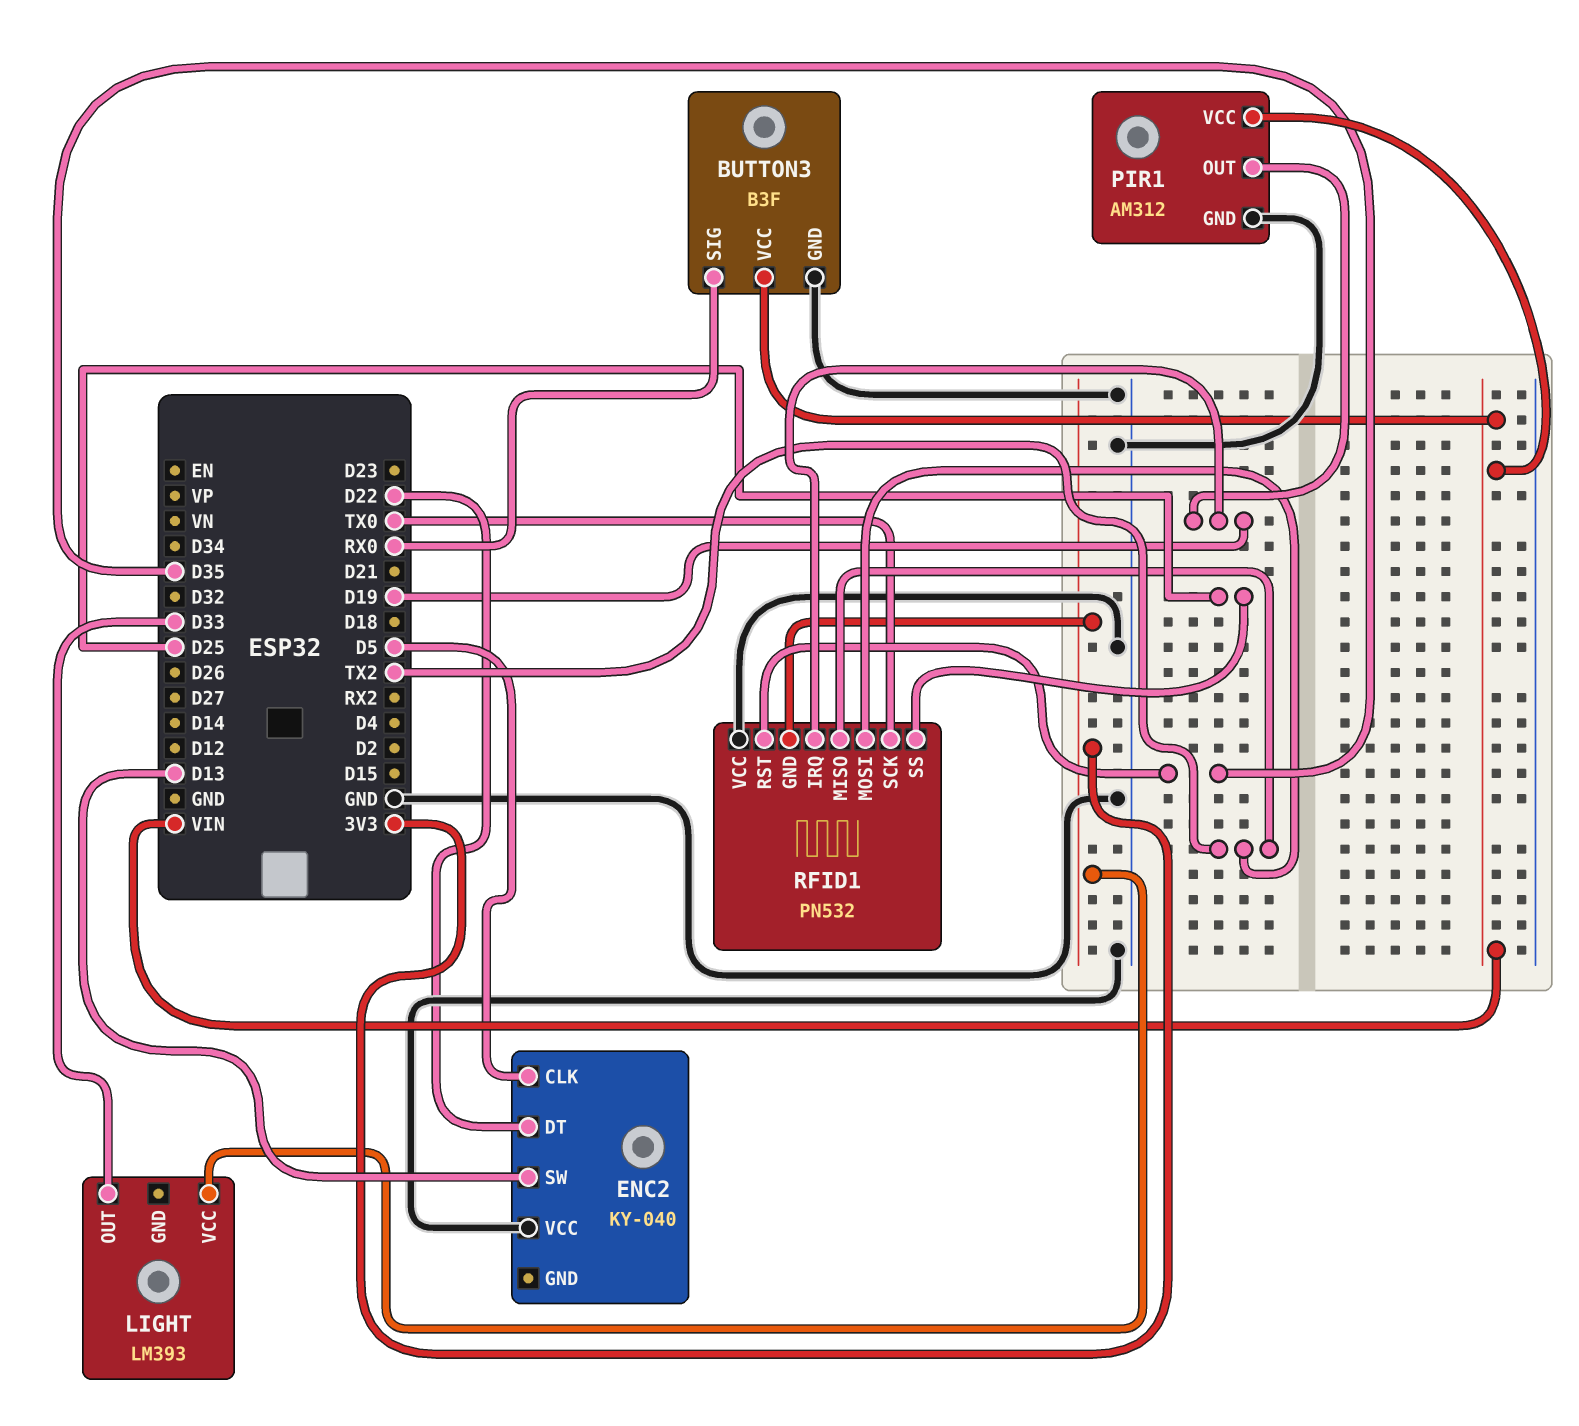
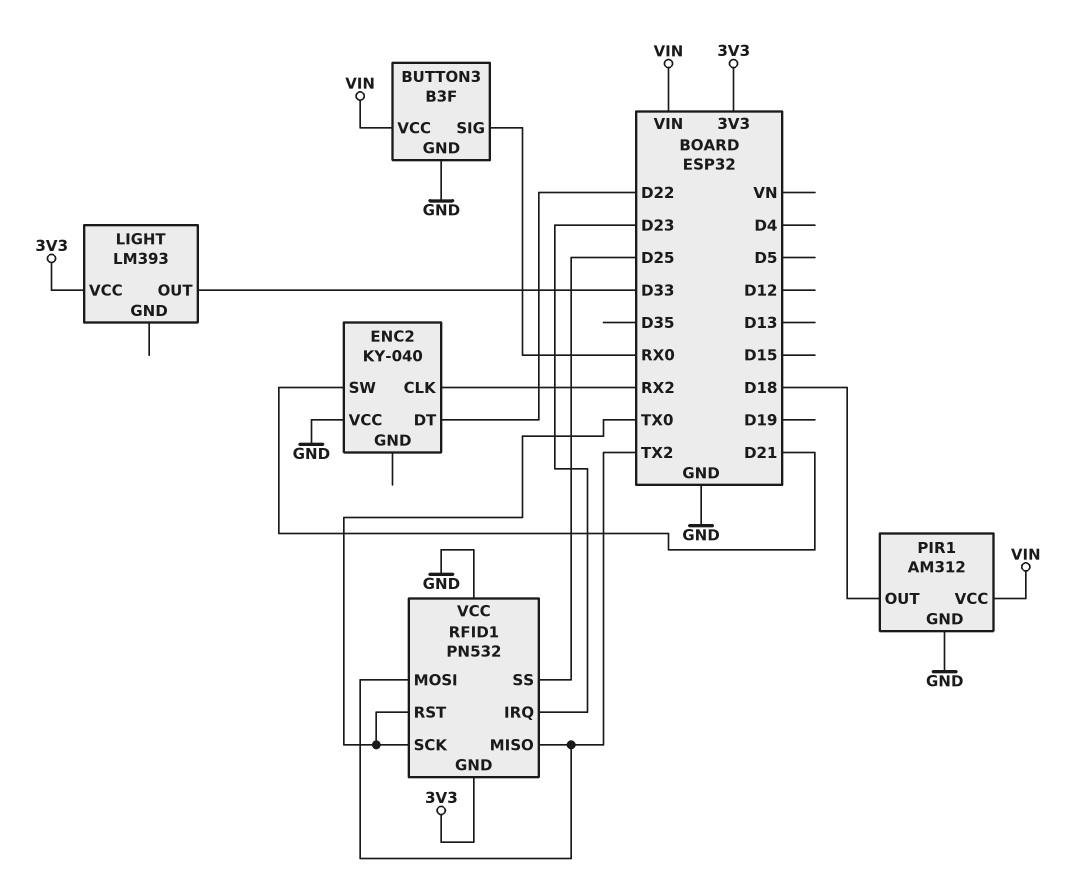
ENC2 pin CLK: D5 -> RX2
ENC2 pin SW: D13 -> D21
PIR1 pin OUT: D19 -> D18
RFID1 pin IRQ: D19 -> D23
RFID1 pin RST: D35 -> TX0

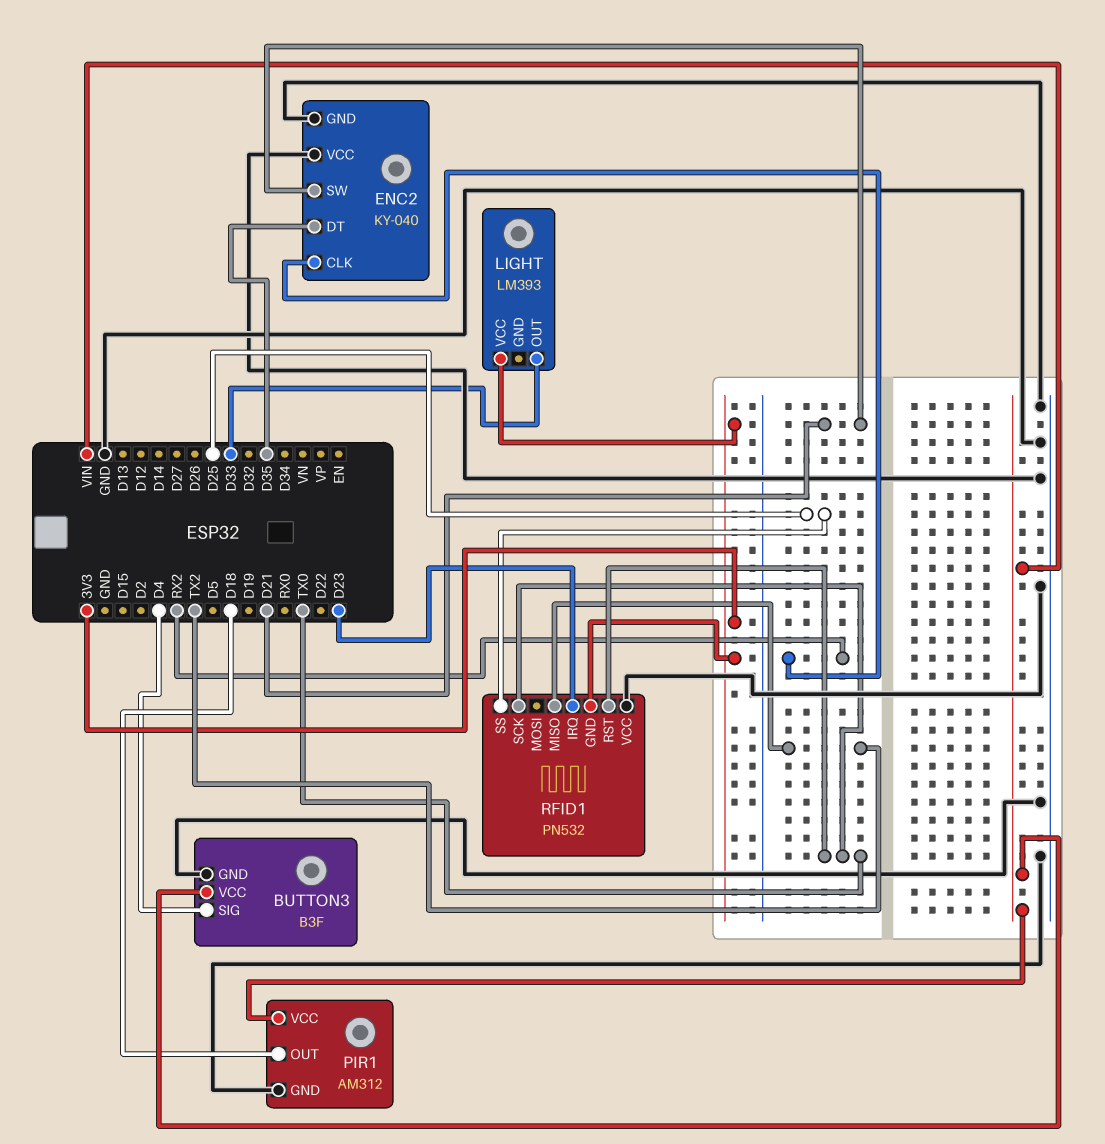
BUTTON3 pin SIG: RX0 -> D4
ENC2 pin DT: D22 -> D35
ENC2 pin GND: none -> GND
RFID1 pin MOSI: TX2 -> none

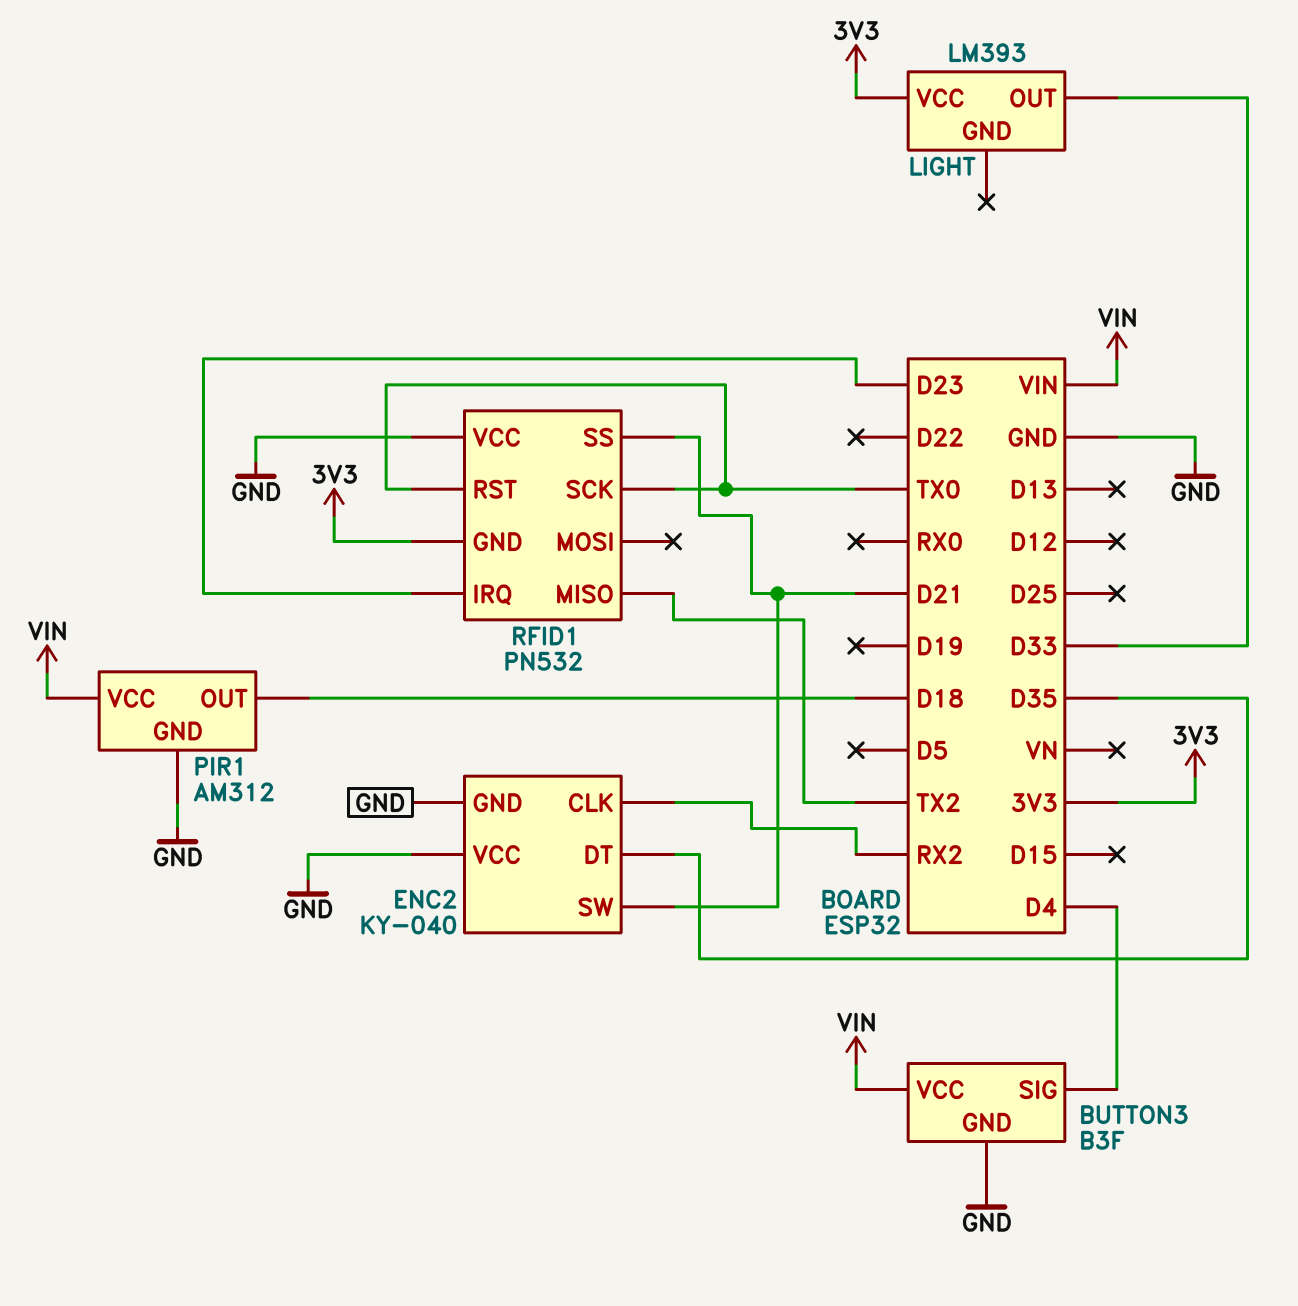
RFID1 pin SS: D25 -> D21

